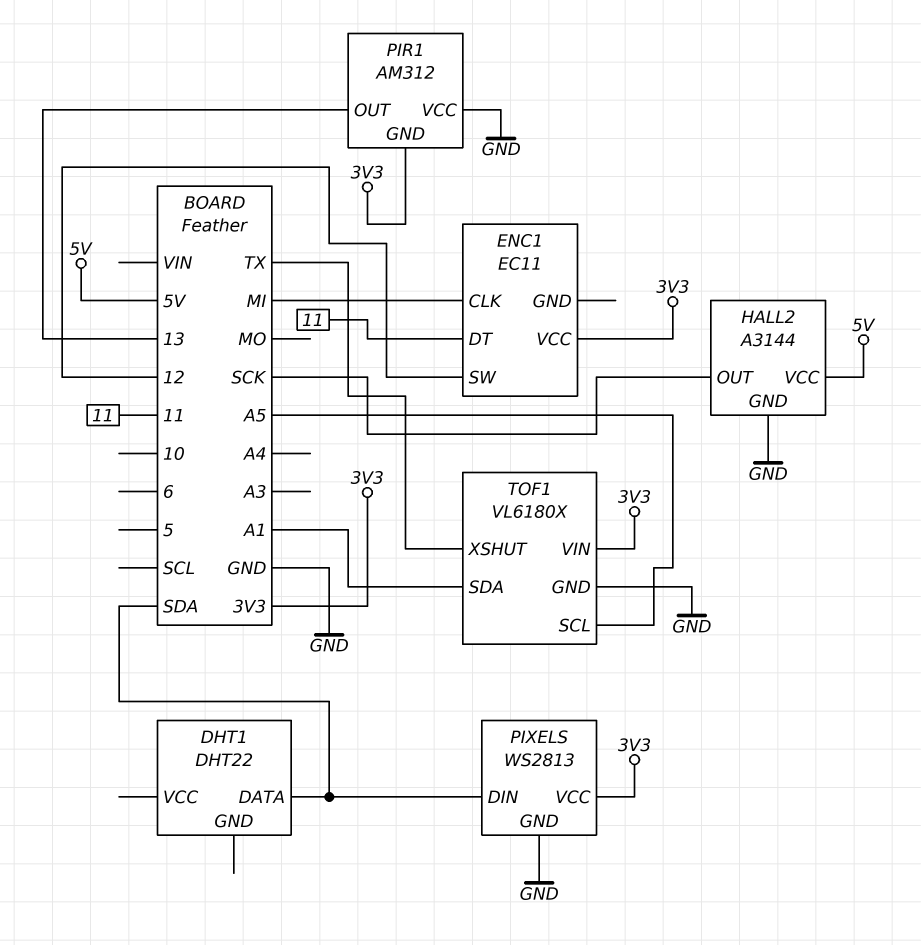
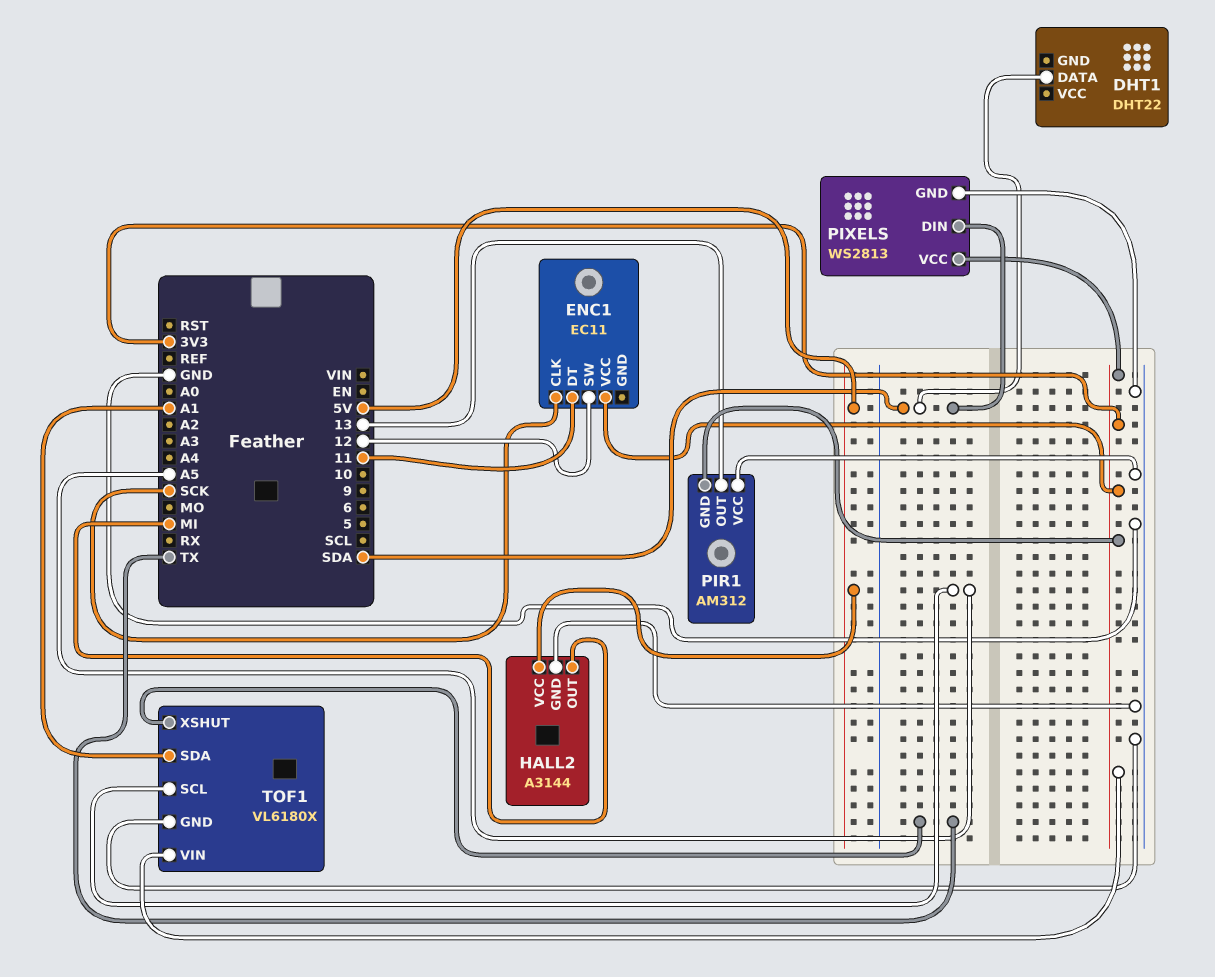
ENC1 pin CLK: MI -> SCK
HALL2 pin OUT: SCK -> MI

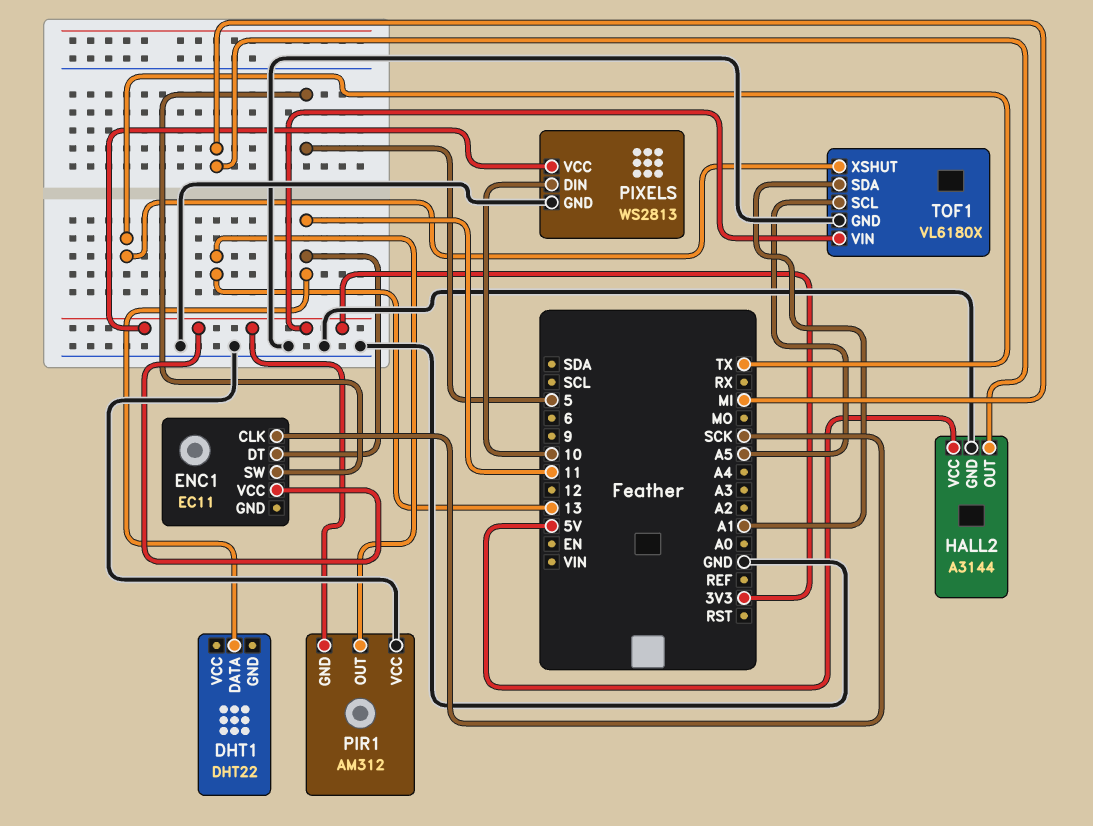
DHT1 pin DATA: SDA -> 11
ENC1 pin SW: 12 -> 5
PIXELS pin DIN: SDA -> 10

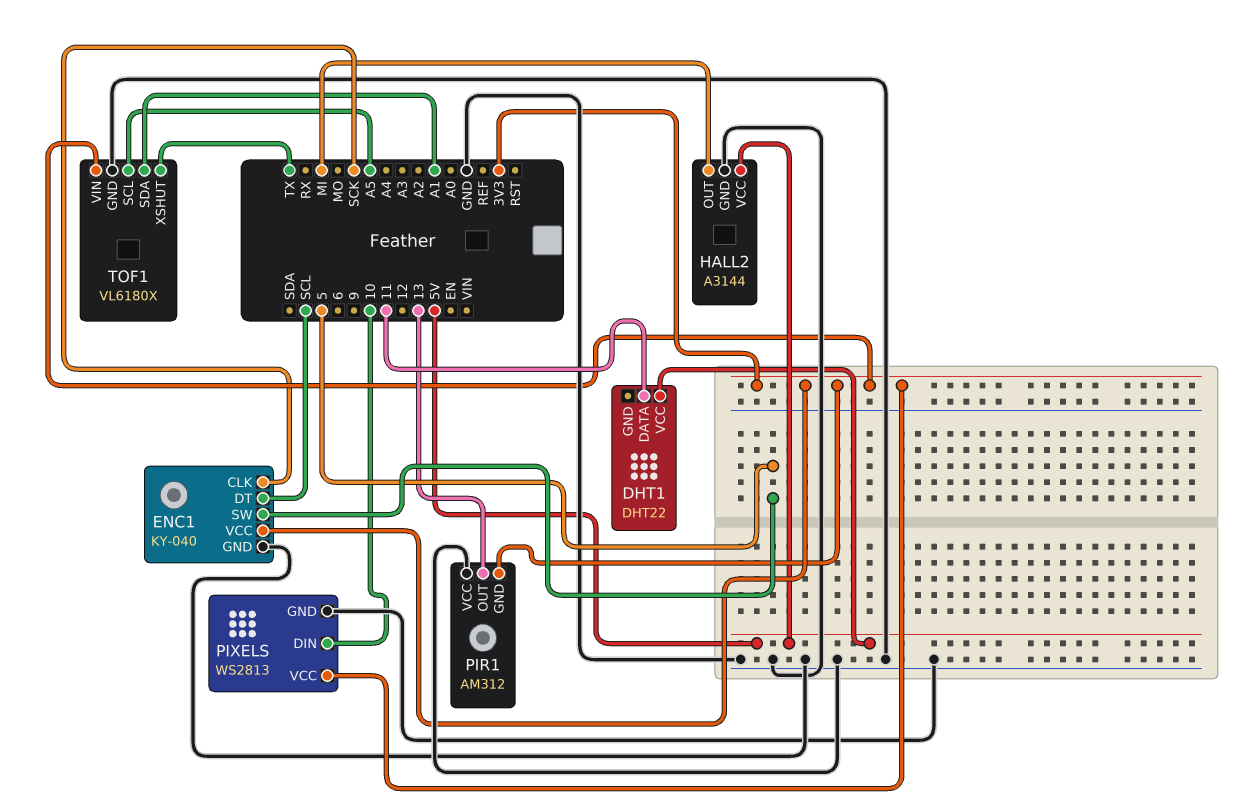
DHT1 pin VCC: none -> 5V
ENC1: EC11 -> KY-040
ENC1 pin DT: 11 -> SCL
ENC1 pin GND: none -> GND

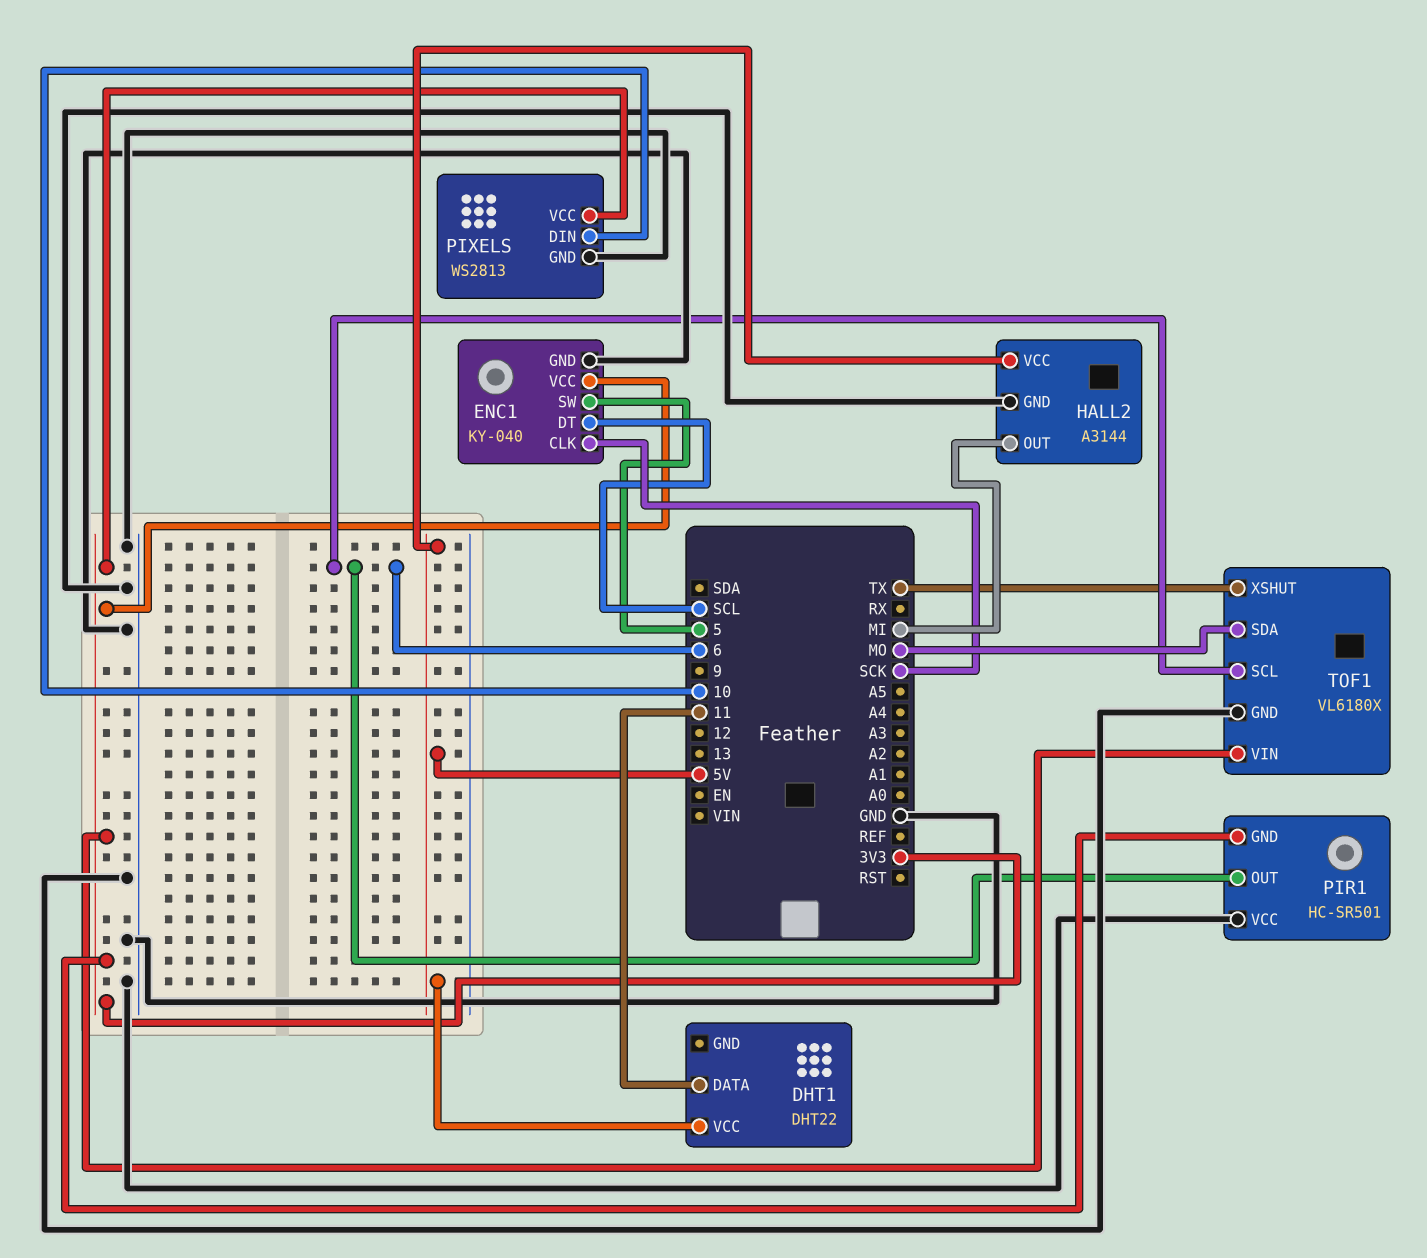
PIR1: AM312 -> HC-SR501
PIR1 pin OUT: 13 -> 6
TOF1 pin SCL: A5 -> 6
TOF1 pin SDA: A1 -> MO

